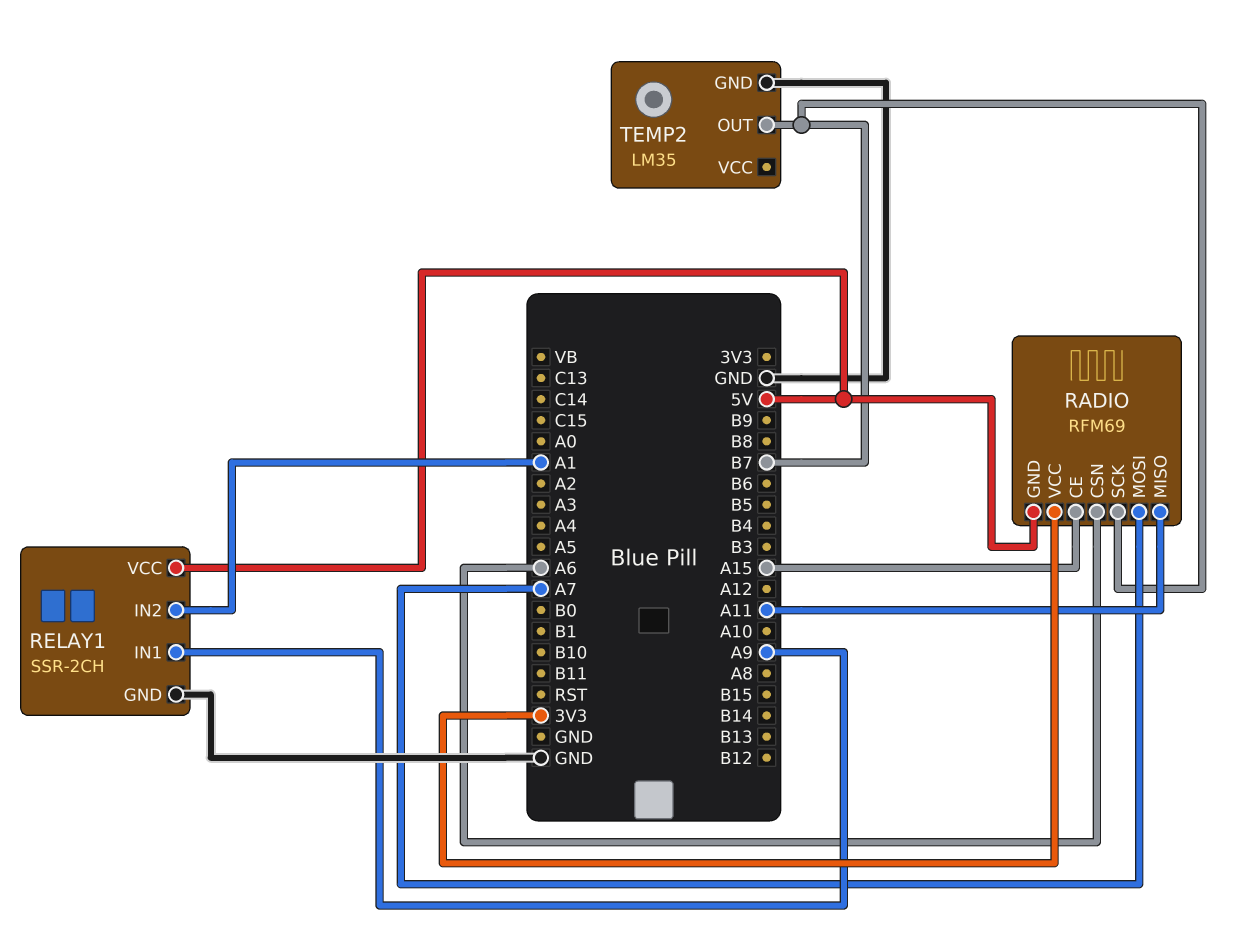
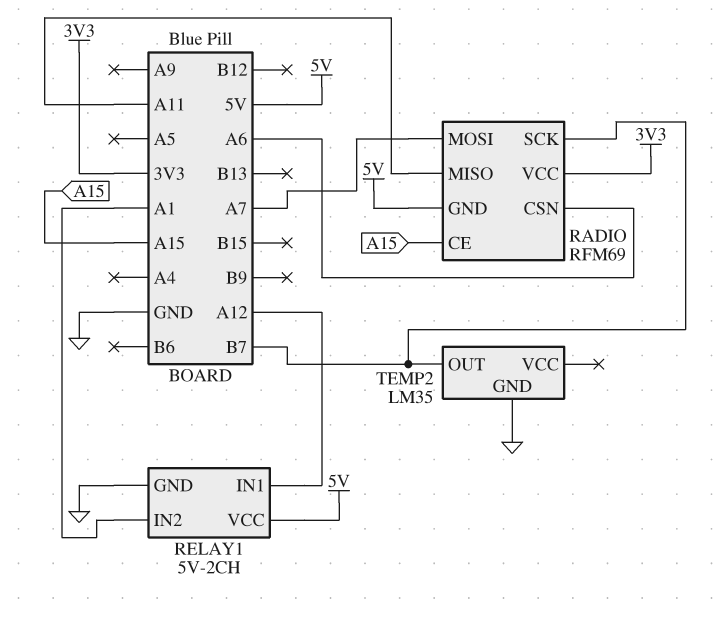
RELAY1: SSR-2CH -> 5V-2CH
RELAY1 pin IN1: A9 -> A12

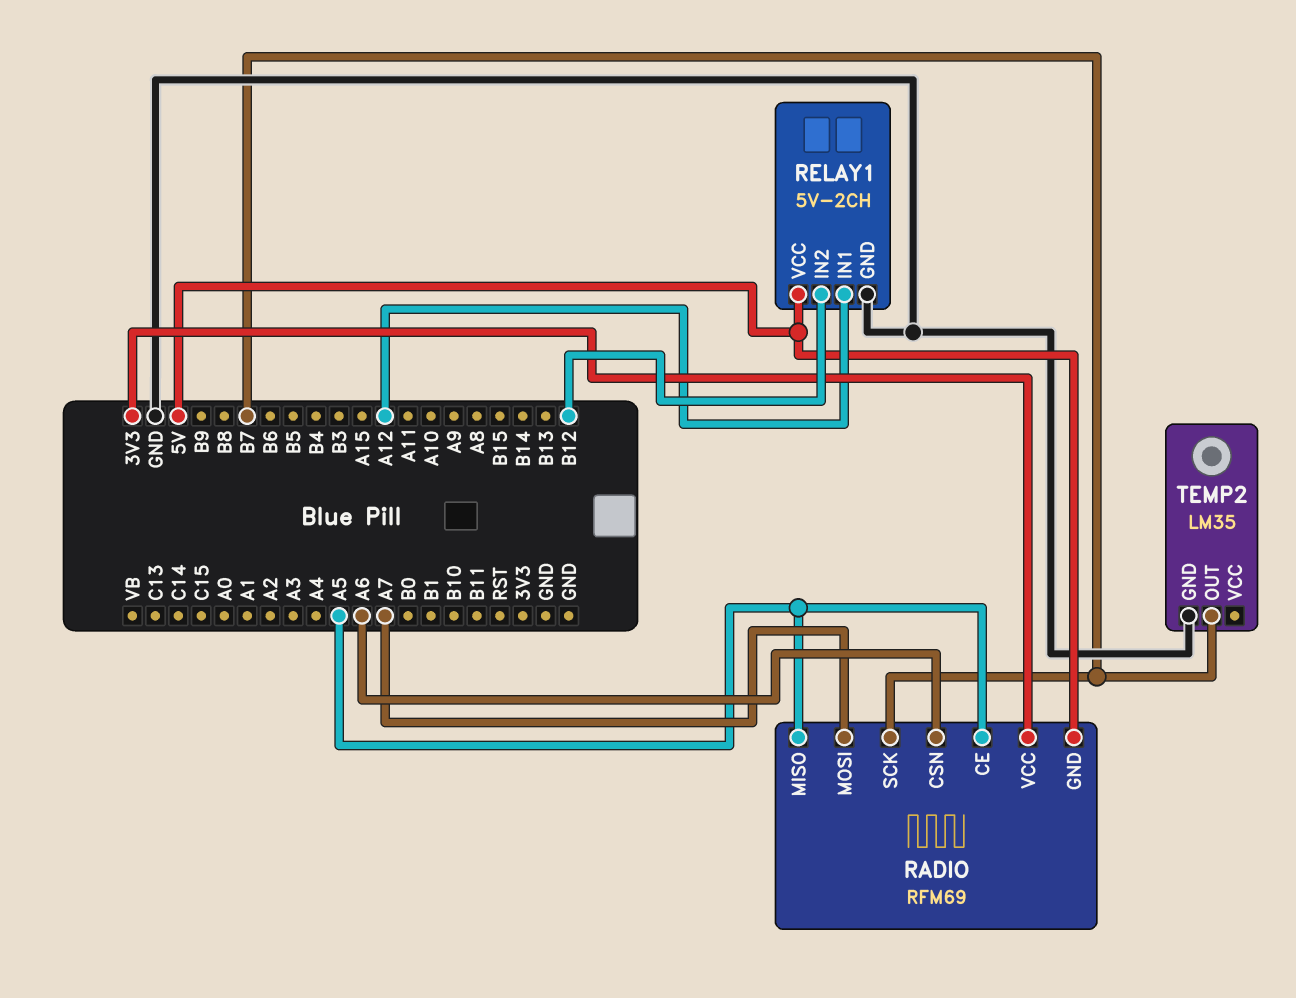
RADIO pin CE: A15 -> A5
RADIO pin MISO: A11 -> A5
RELAY1 pin IN2: A1 -> B12

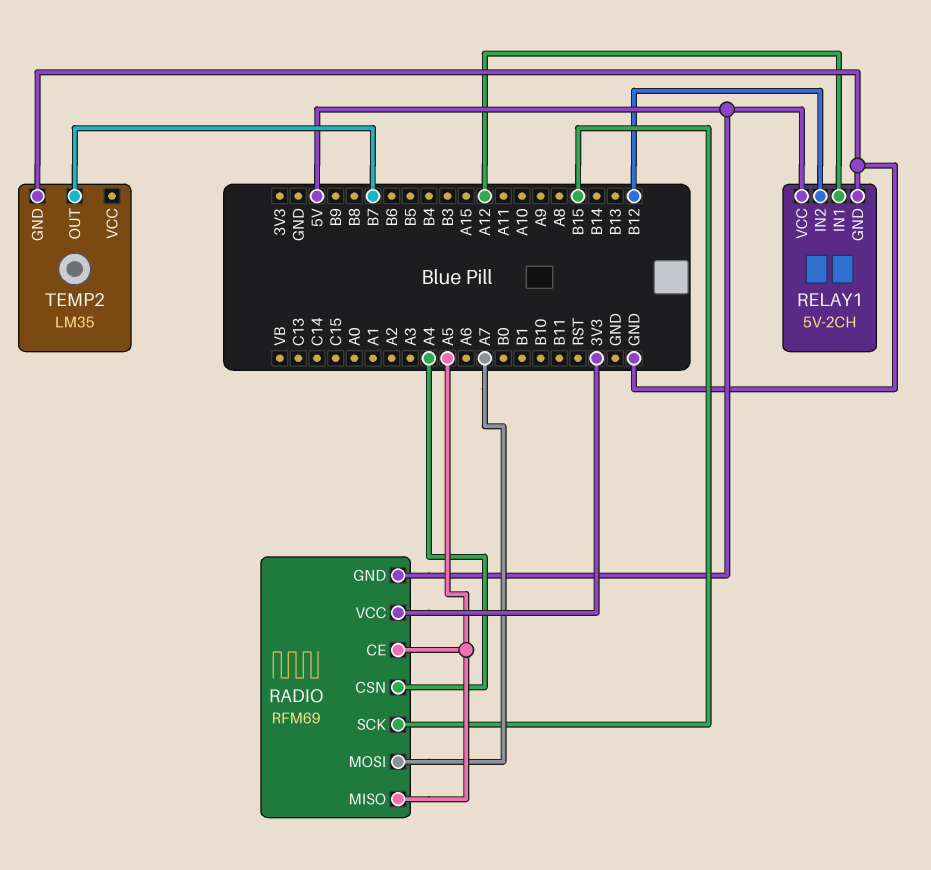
RADIO pin CSN: A6 -> A4
RADIO pin SCK: B7 -> B15

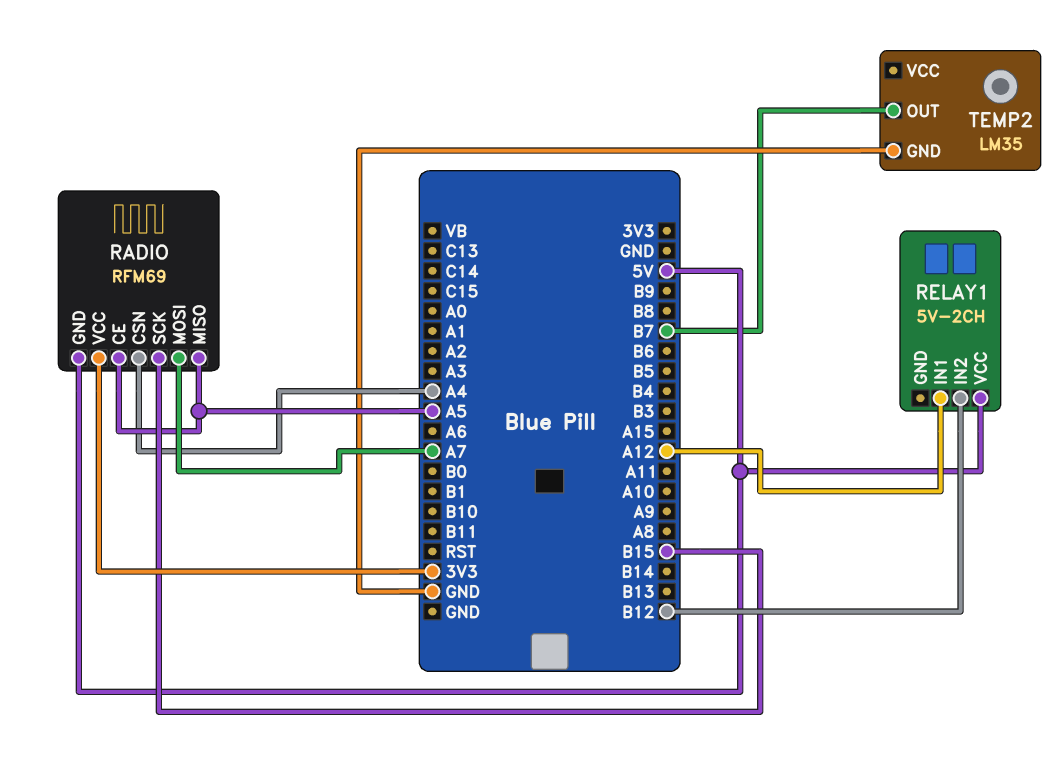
RELAY1 pin GND: GND -> none

